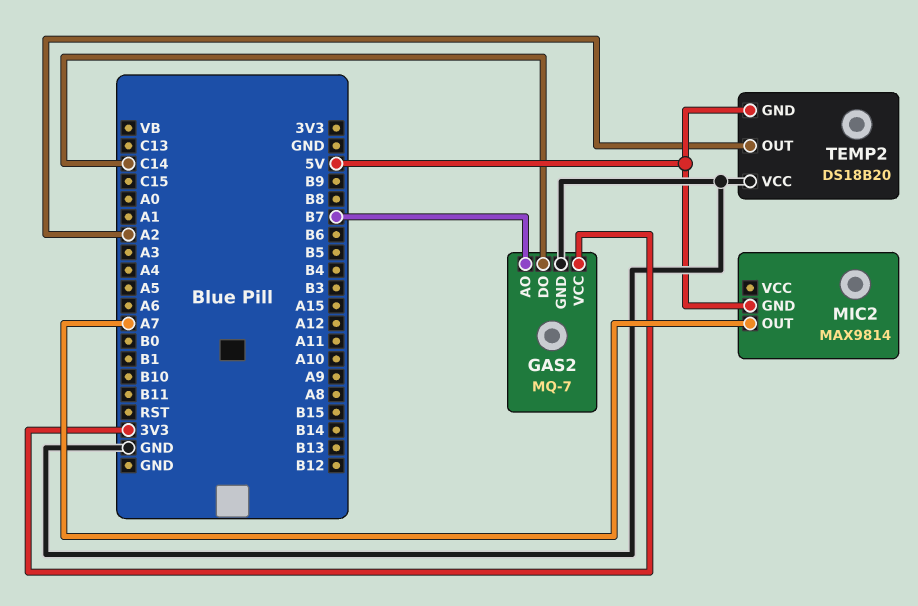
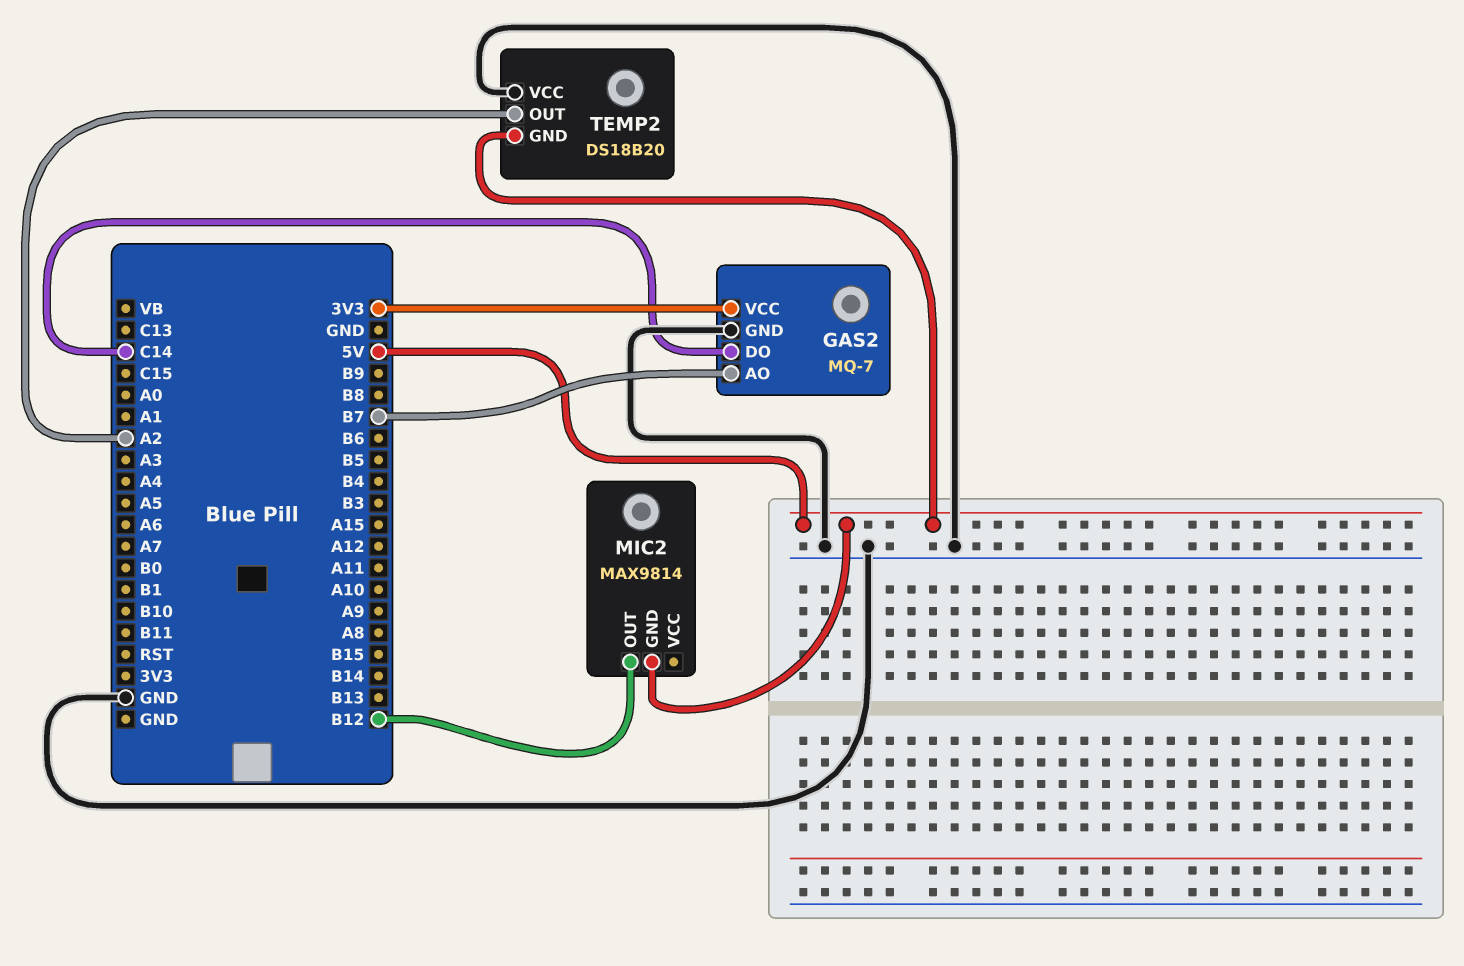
MIC2 pin OUT: A7 -> B12

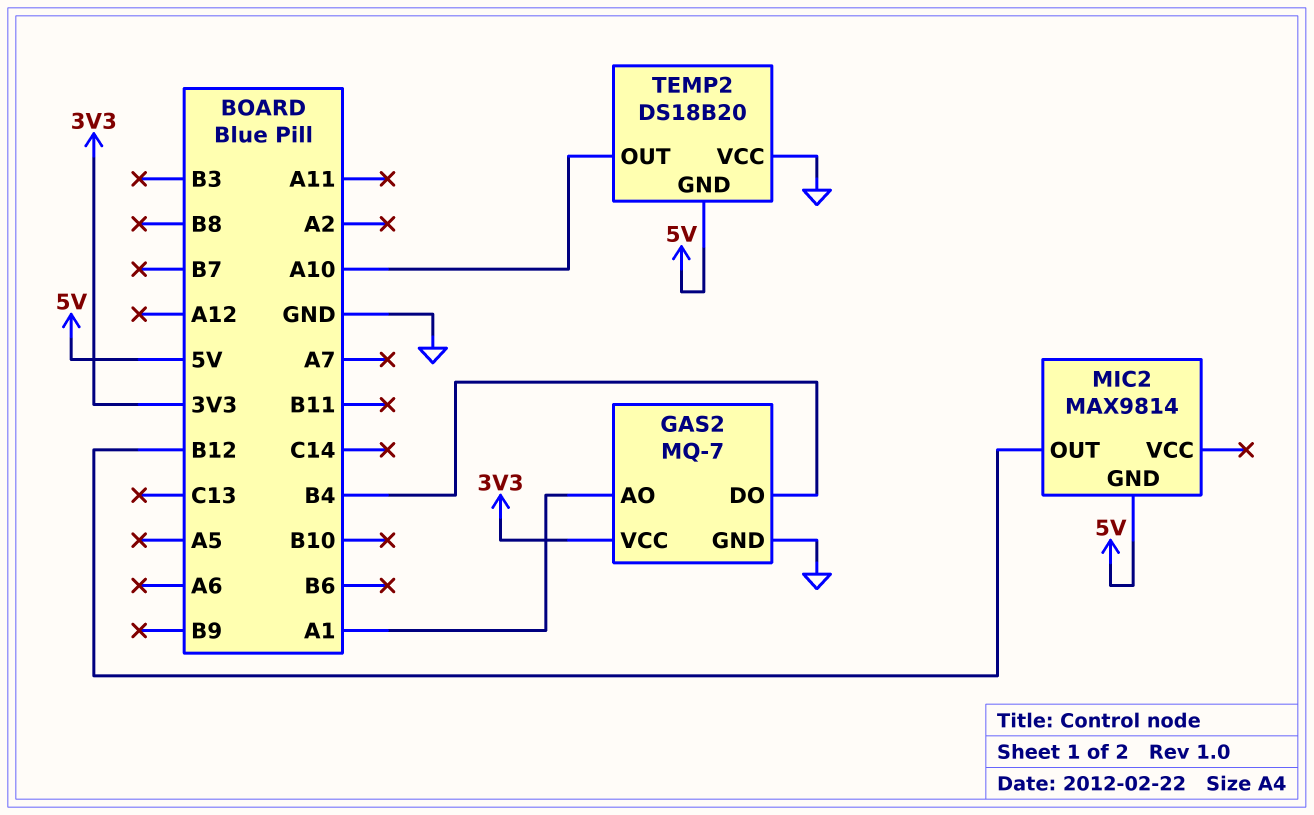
GAS2 pin AO: B7 -> A1
GAS2 pin DO: C14 -> B4
TEMP2 pin OUT: A2 -> A10

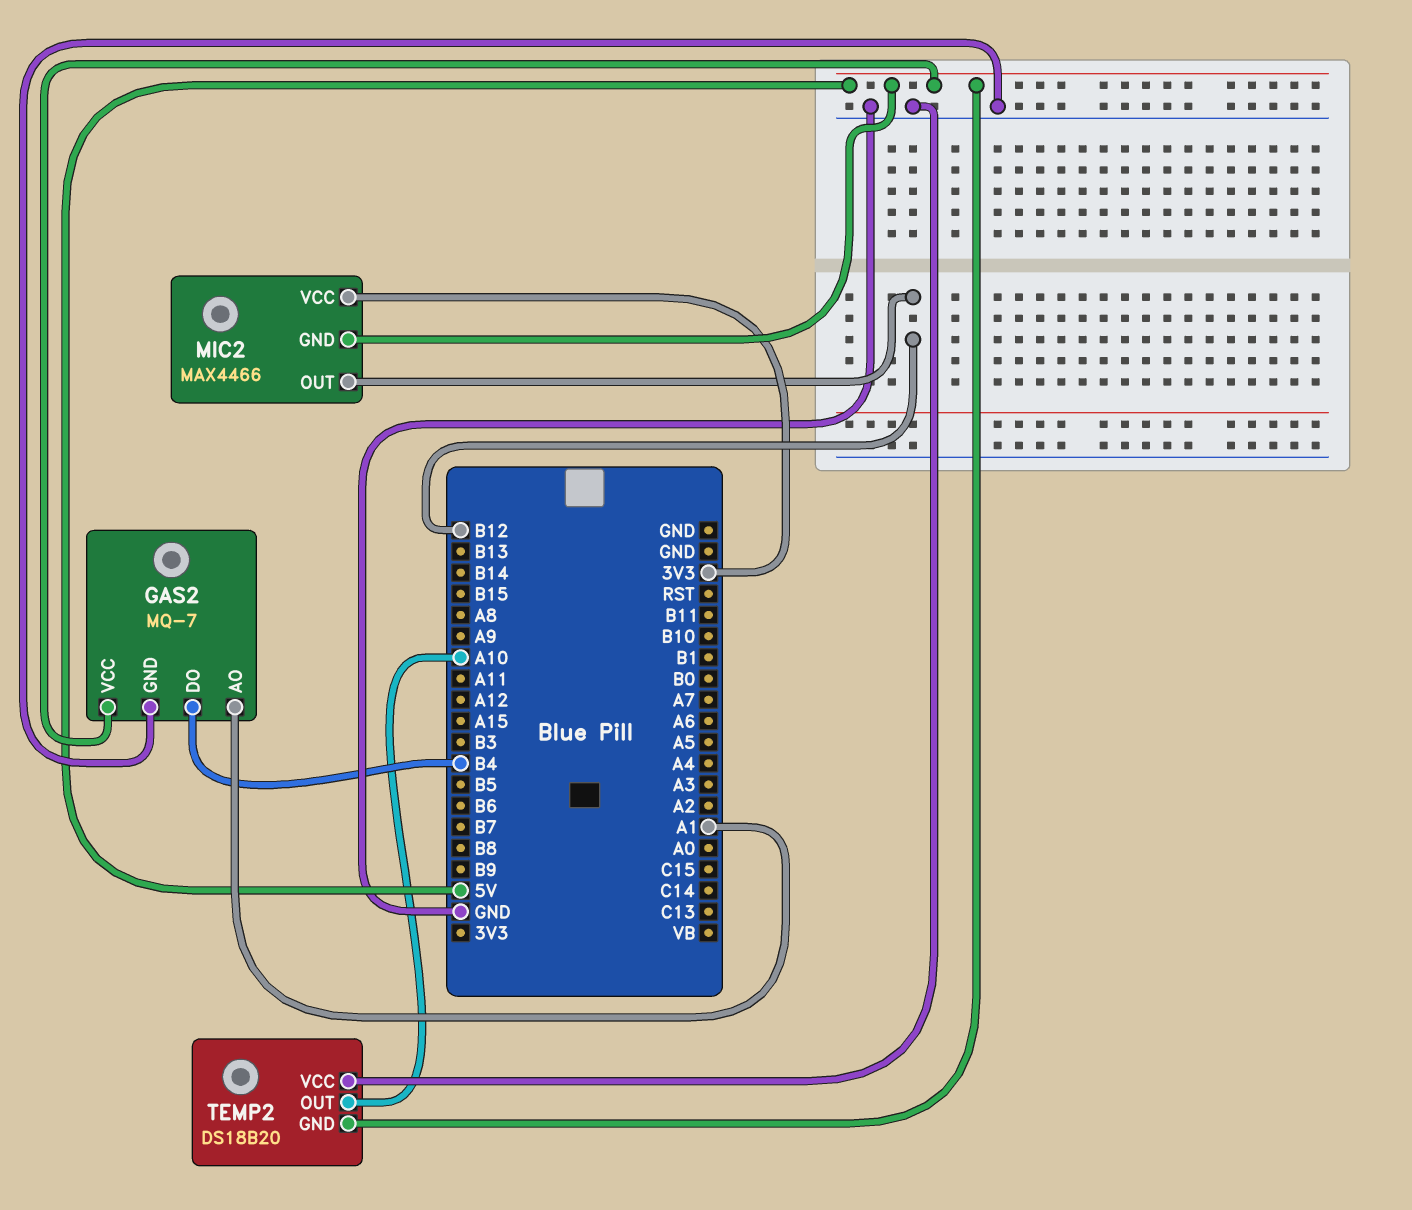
GAS2 pin VCC: 3V3 -> 5V
MIC2: MAX9814 -> MAX4466
MIC2 pin VCC: none -> 3V3

